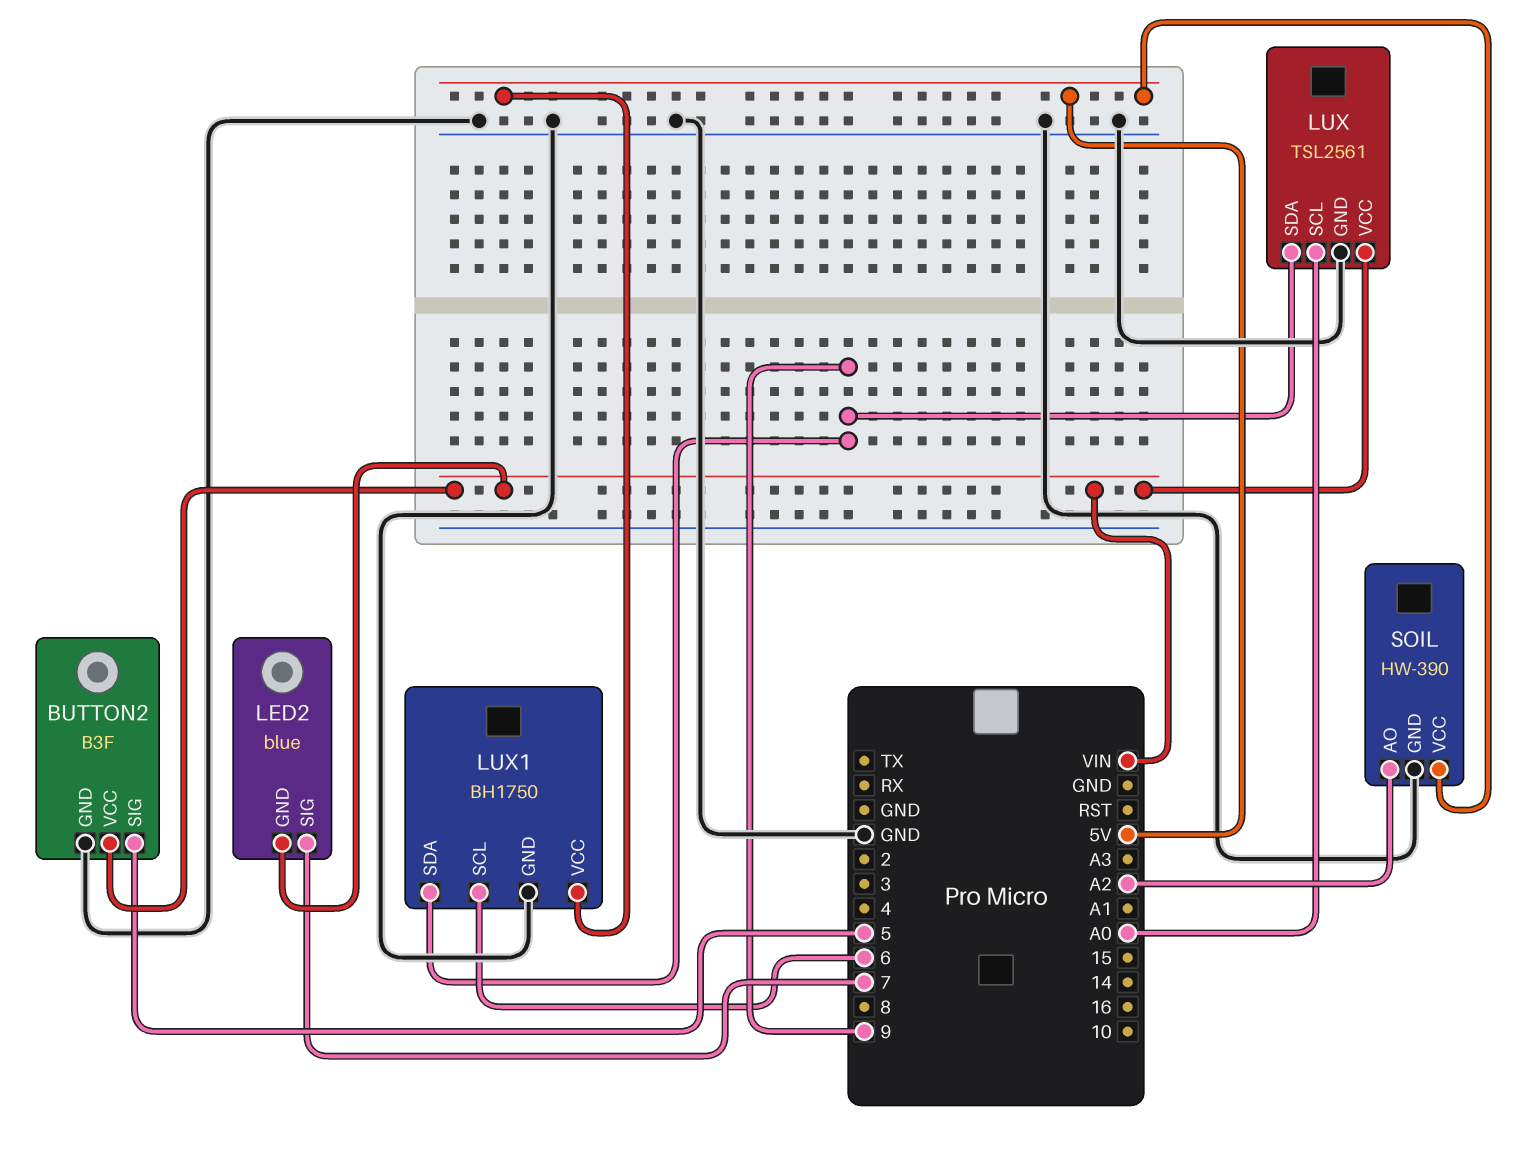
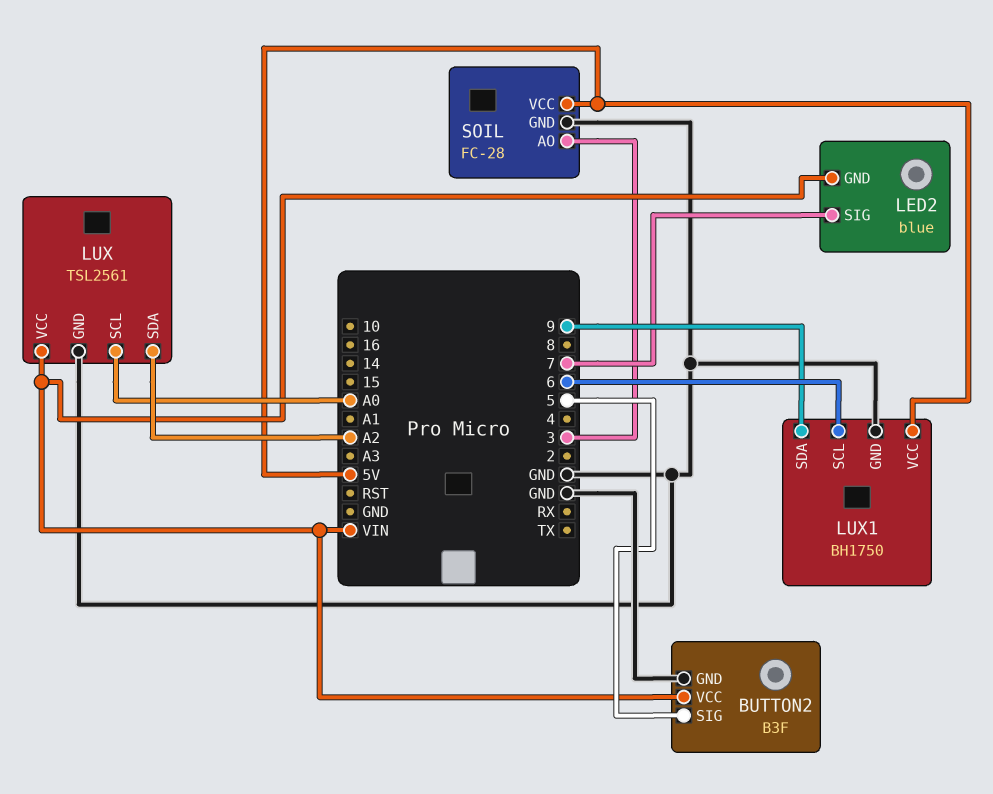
LUX pin SDA: 9 -> A2
SOIL: HW-390 -> FC-28
SOIL pin AO: A2 -> 3

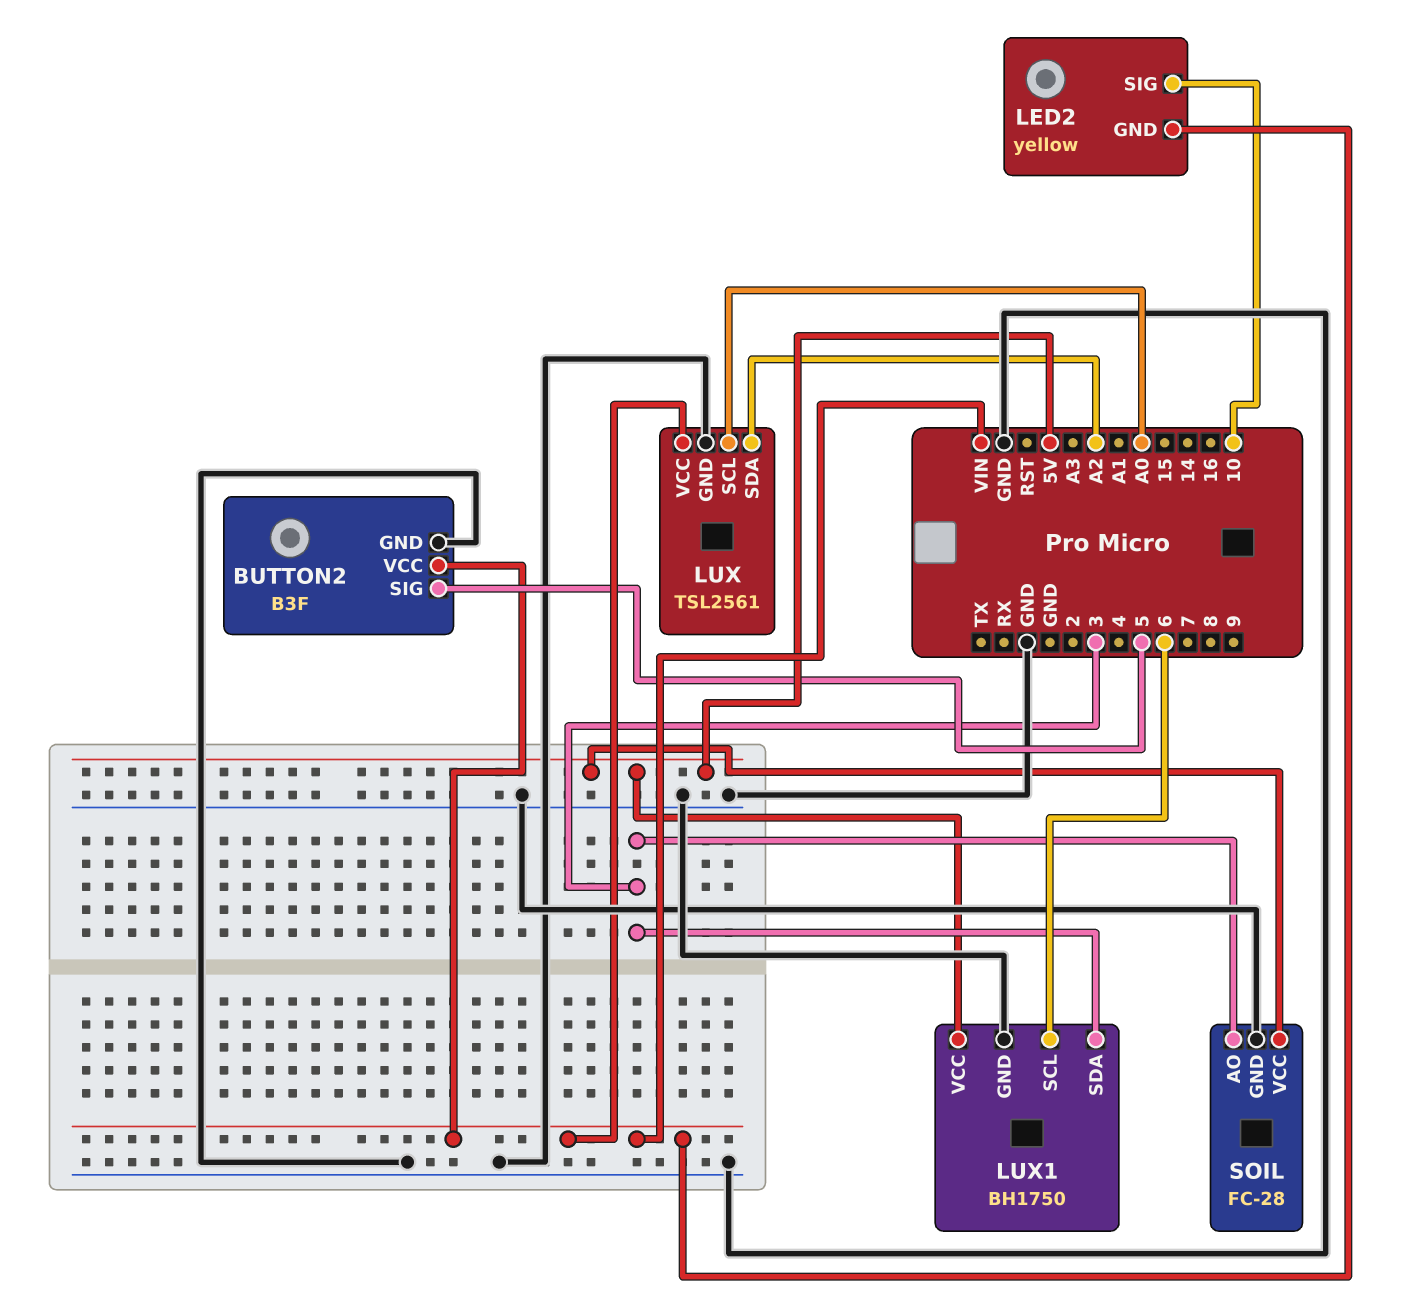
LED2: blue -> yellow
LED2 pin SIG: 7 -> 10
LUX1 pin SDA: 9 -> 3

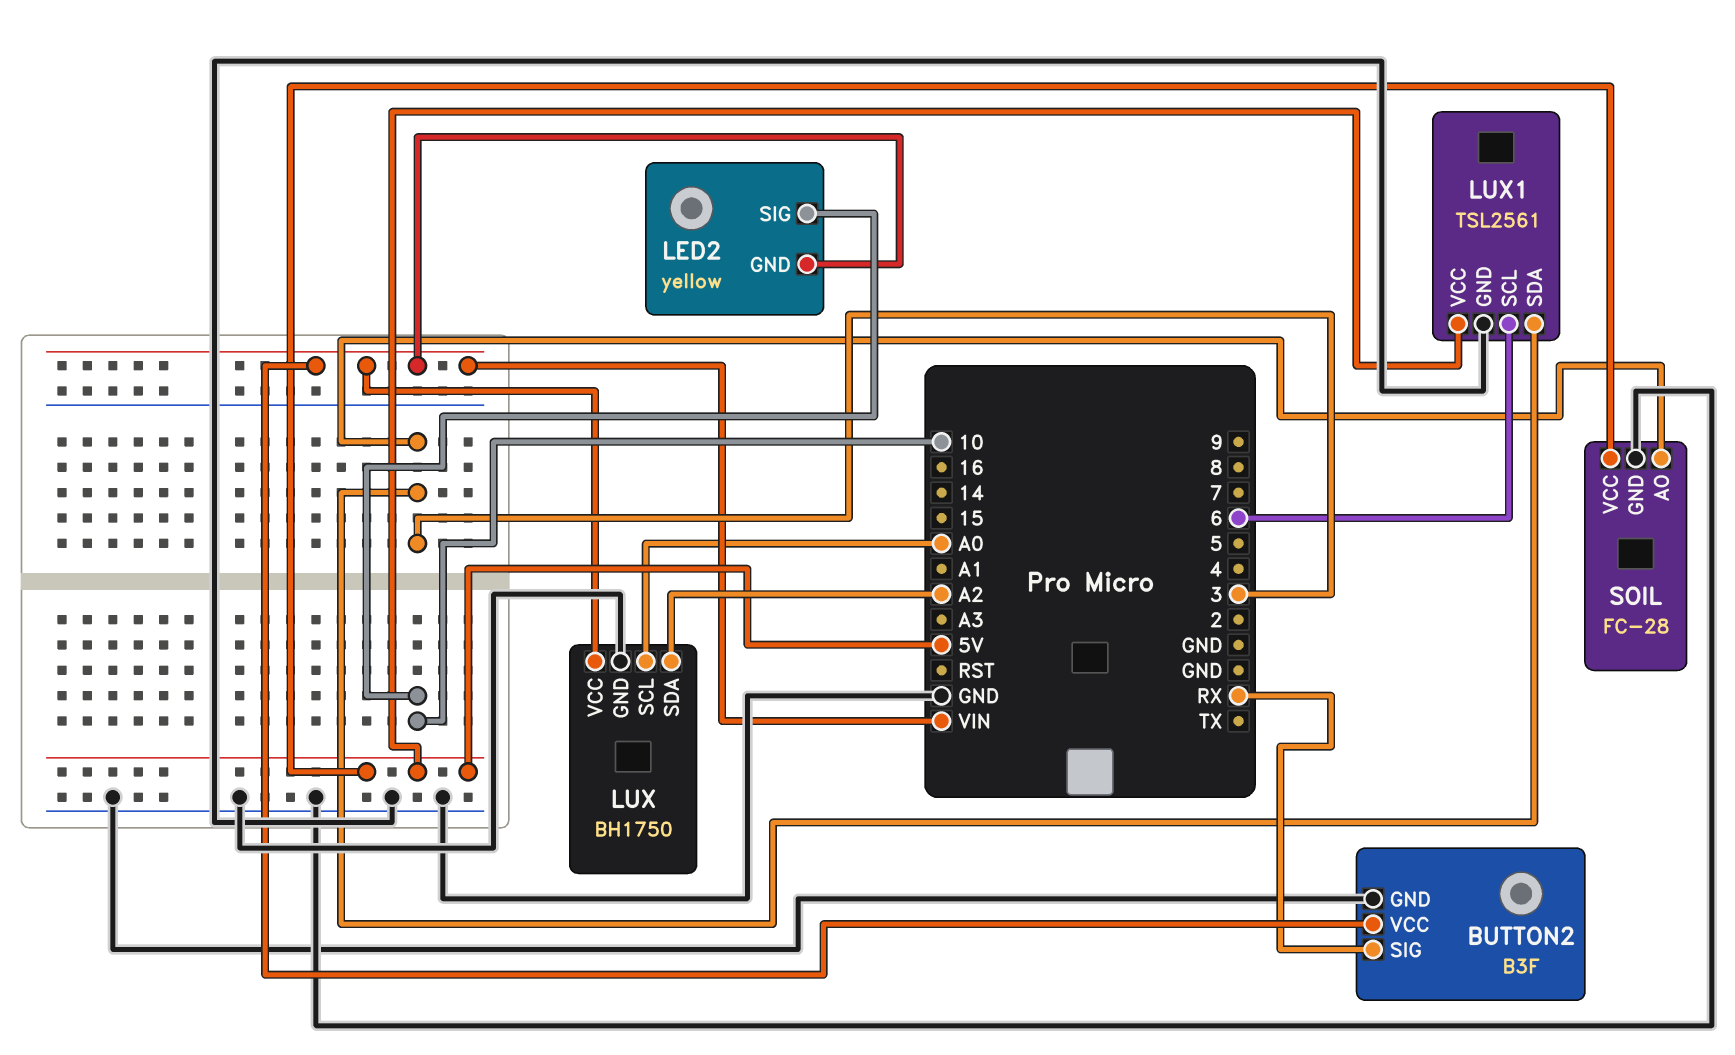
BUTTON2 pin SIG: 5 -> RX
LUX: TSL2561 -> BH1750
LUX1: BH1750 -> TSL2561

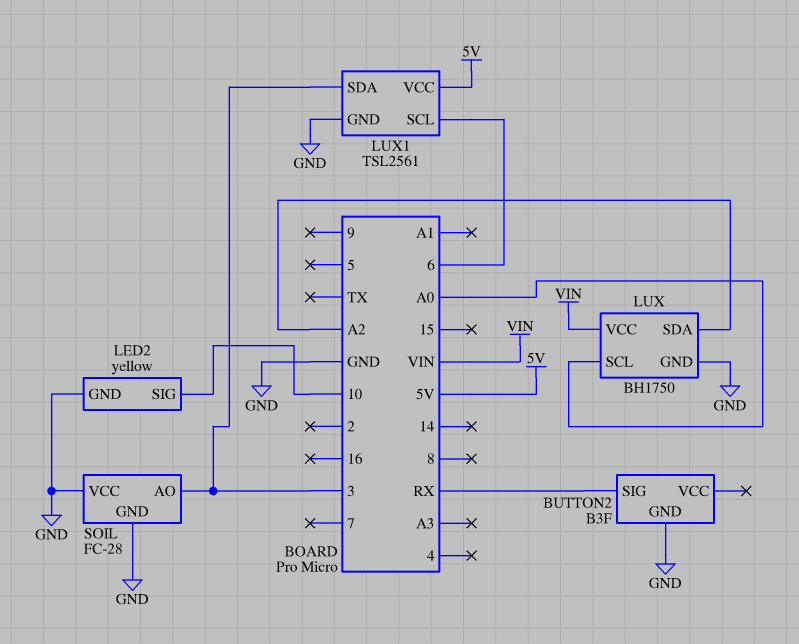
BUTTON2 pin VCC: VIN -> none
LED2 pin GND: VIN -> GND
SOIL pin VCC: 5V -> GND

